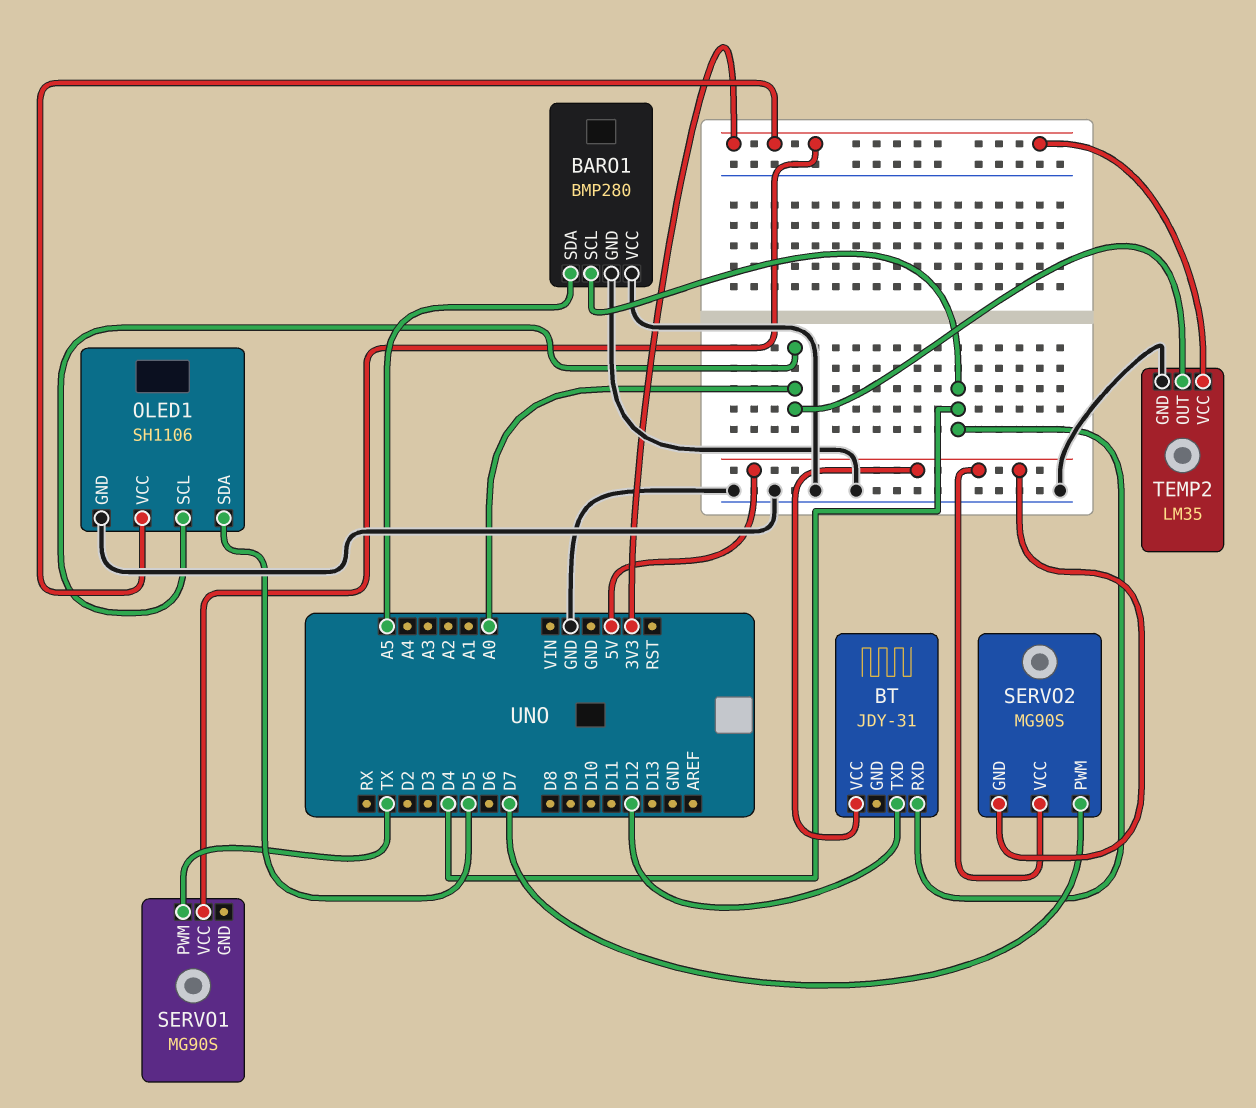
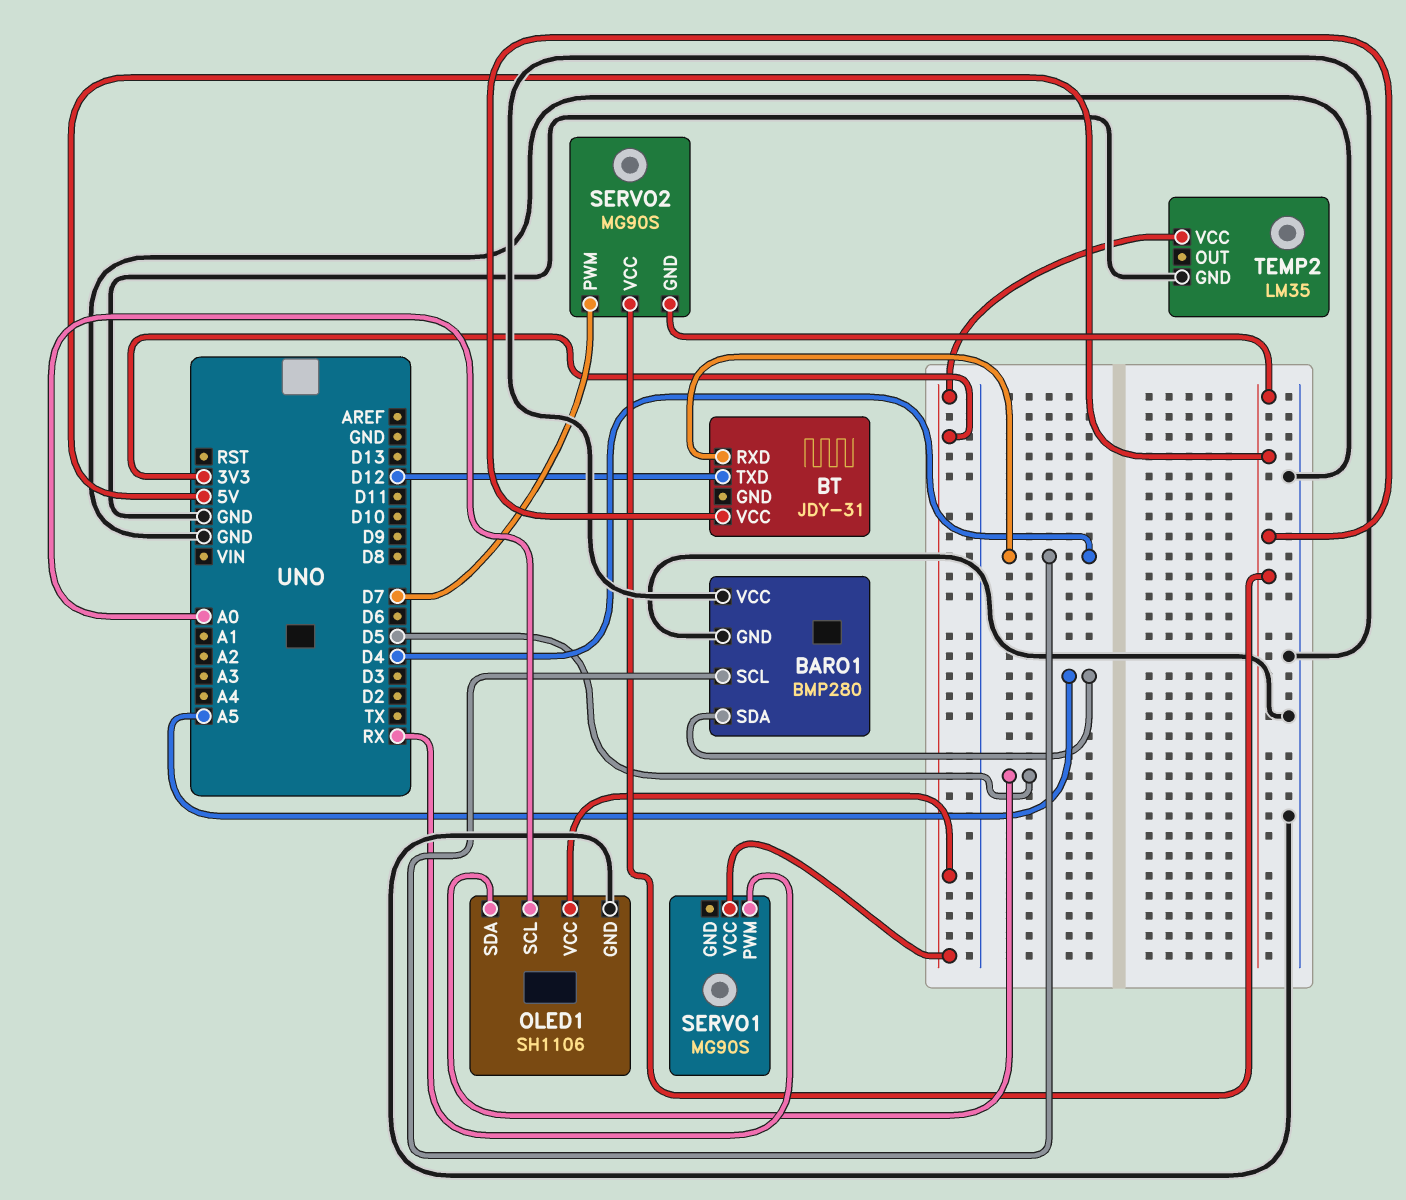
SERVO1 pin PWM: TX -> RX
TEMP2 pin OUT: A0 -> none

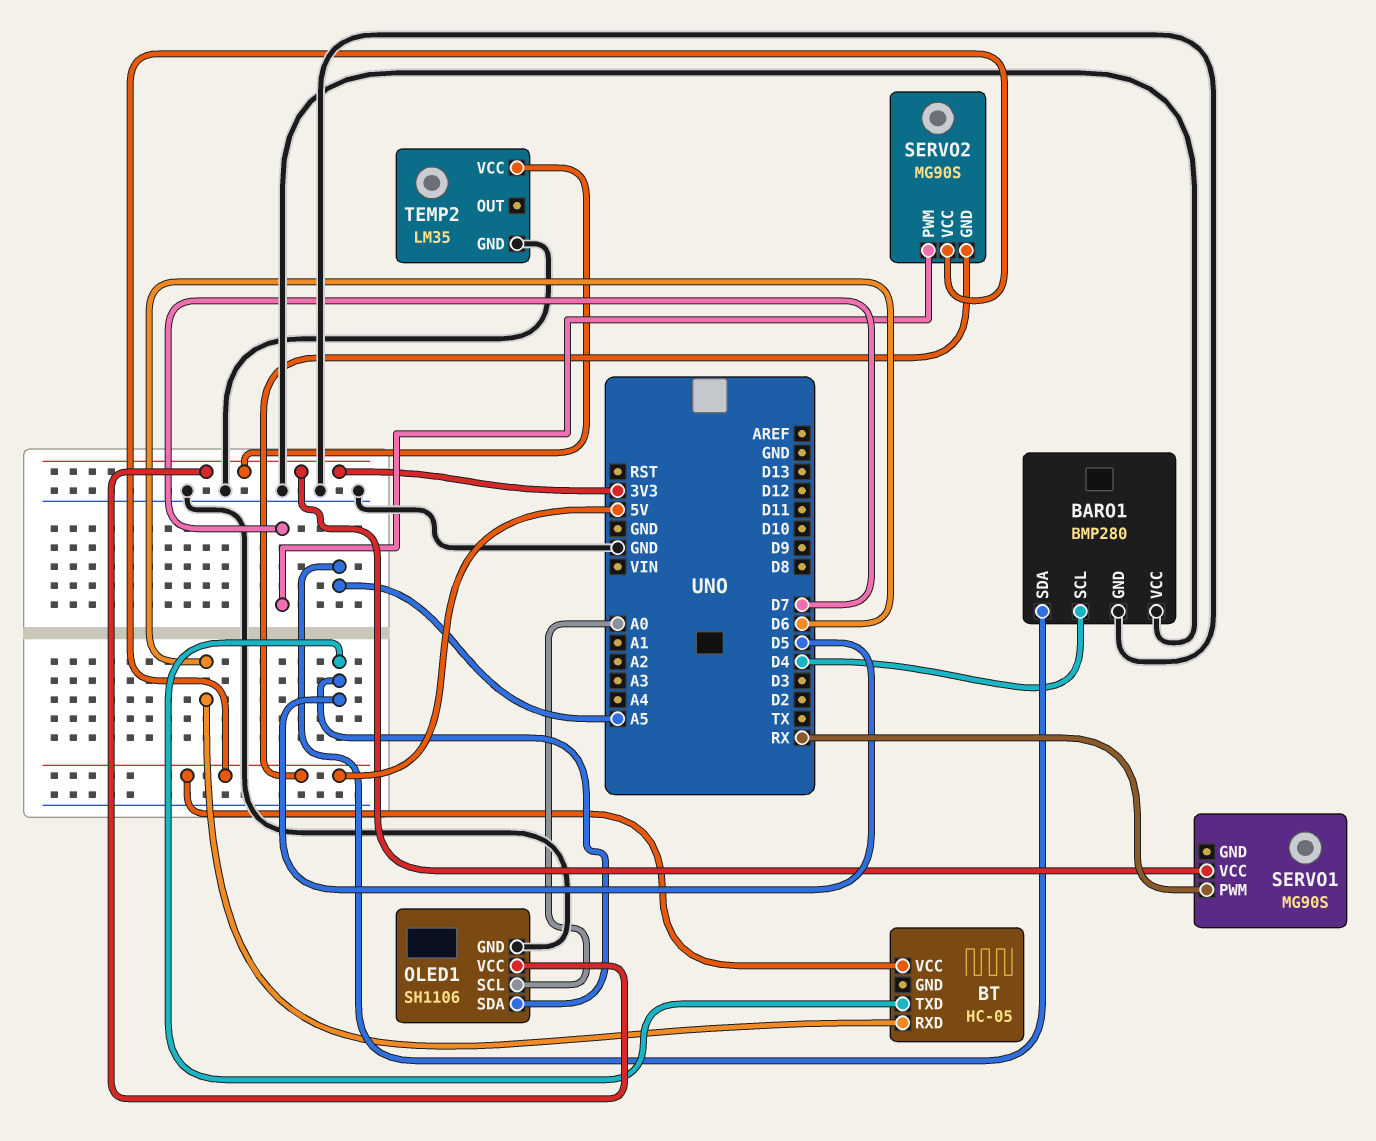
BT: JDY-31 -> HC-05
BT pin RXD: D4 -> D6
BT pin TXD: D12 -> D5

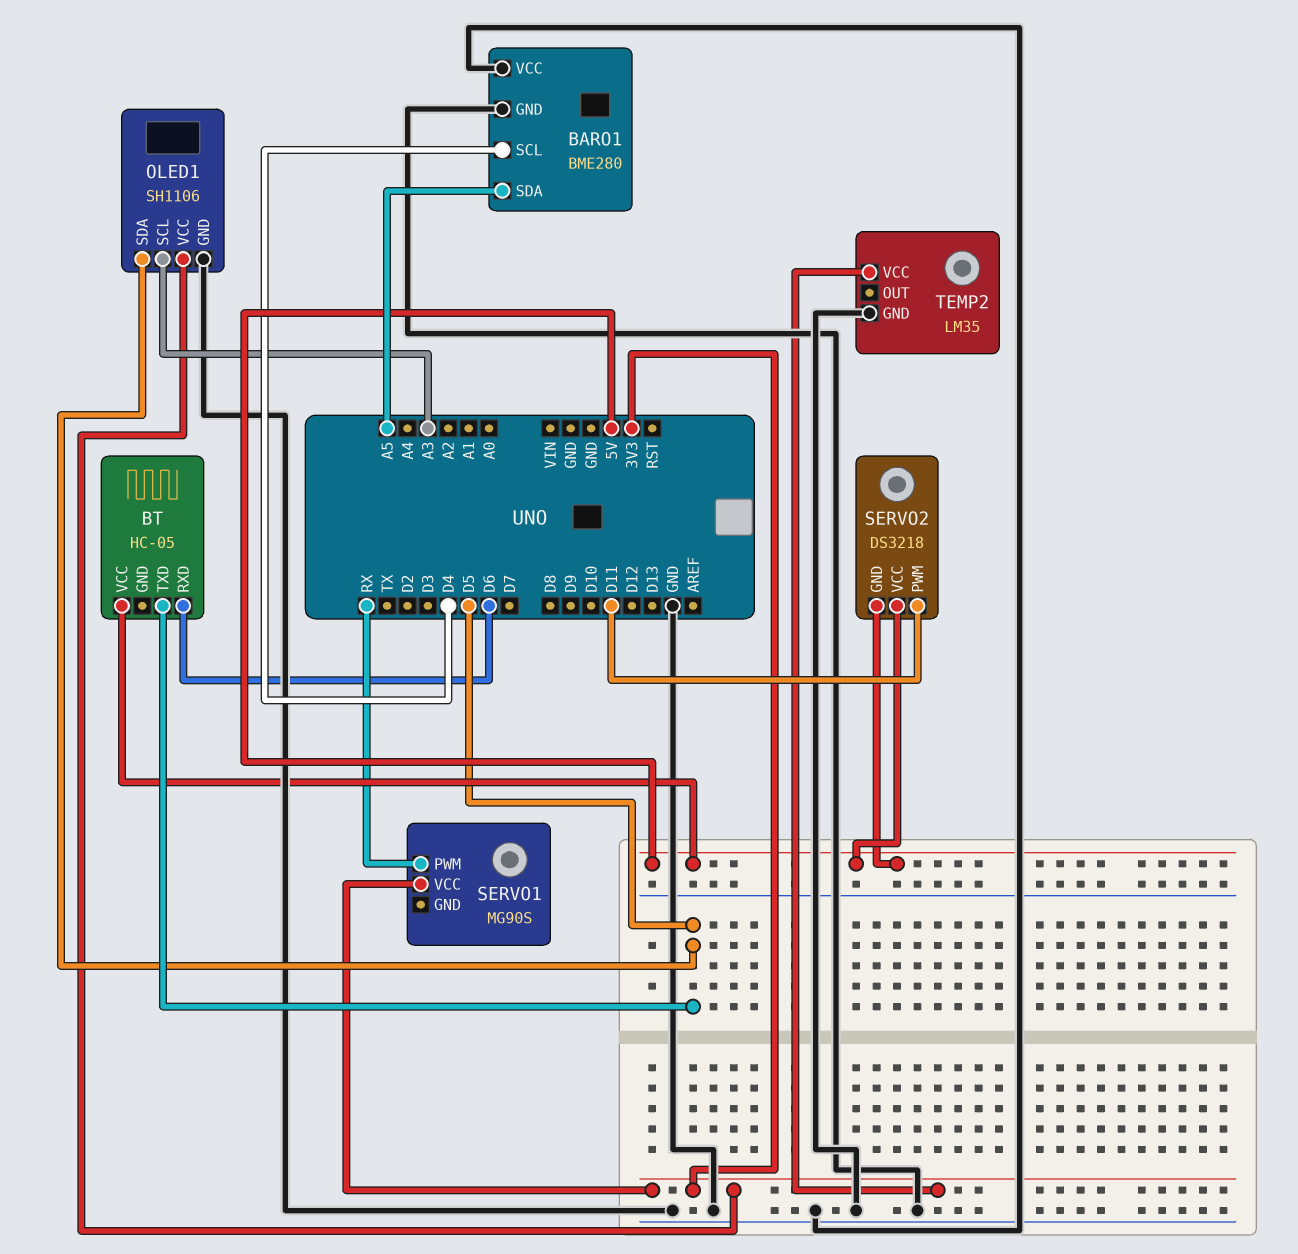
BARO1: BMP280 -> BME280
OLED1 pin SCL: A0 -> A3
SERVO2: MG90S -> DS3218
SERVO2 pin PWM: D7 -> D11

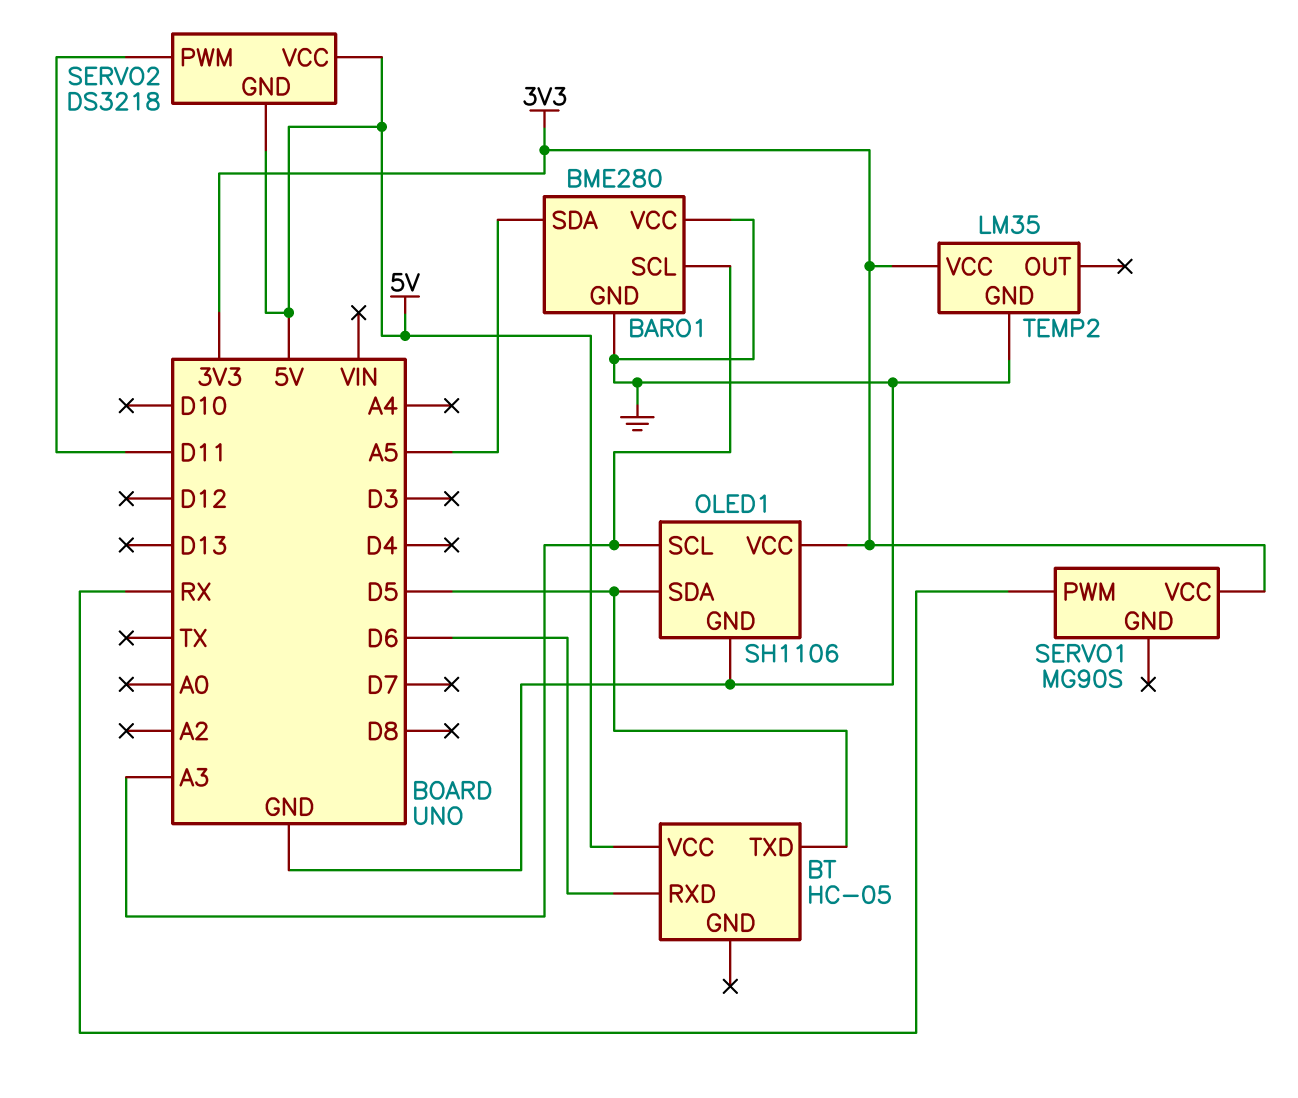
BARO1 pin SCL: D4 -> A3

